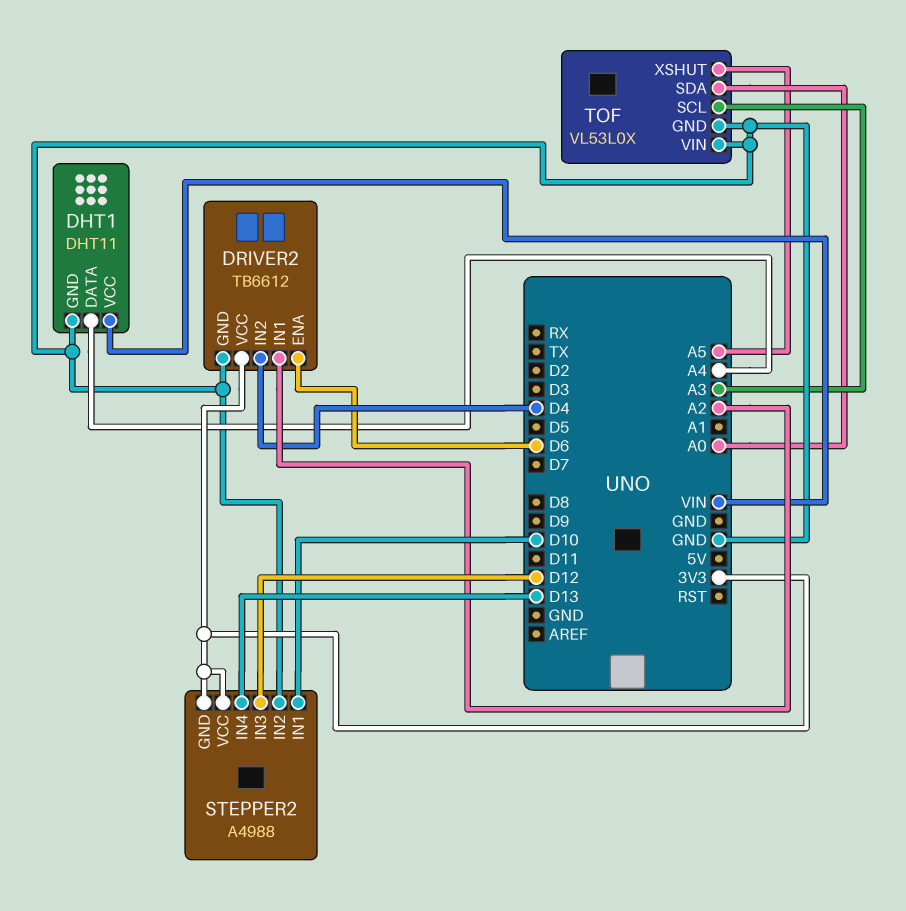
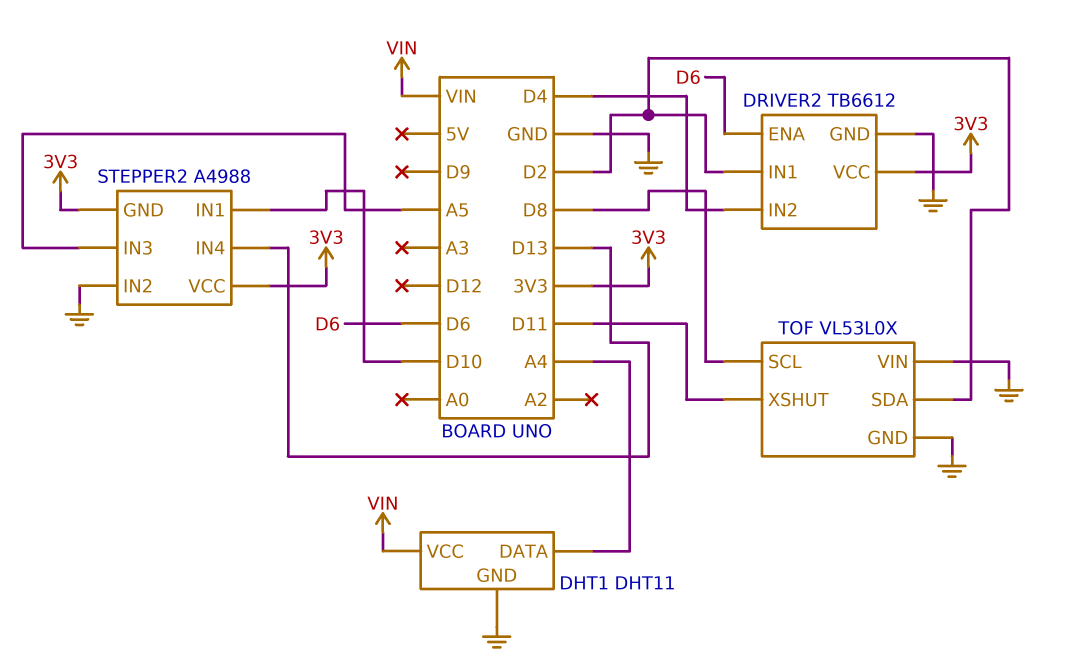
DRIVER2 pin IN1: A2 -> D2
STEPPER2 pin IN3: D12 -> A5
TOF pin SCL: A3 -> D8
TOF pin SDA: A0 -> D2
TOF pin XSHUT: A5 -> D11

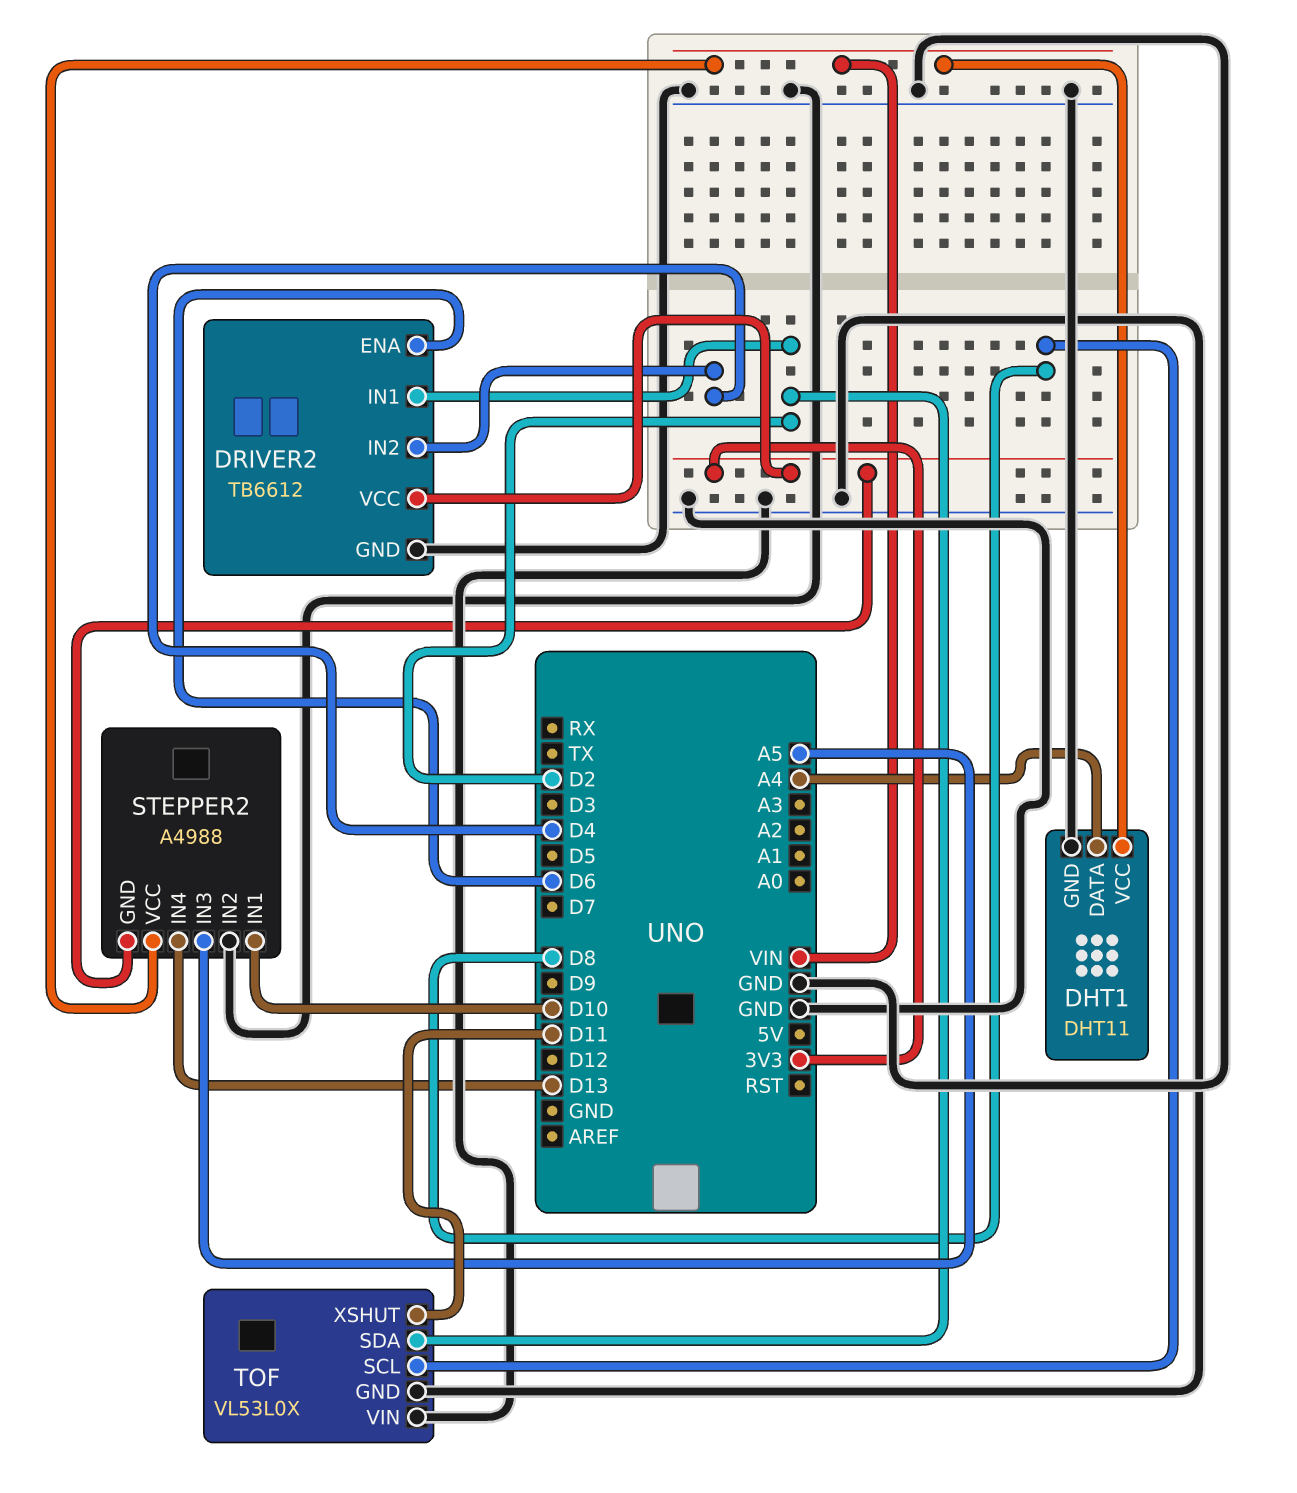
STEPPER2 pin VCC: 3V3 -> VIN

